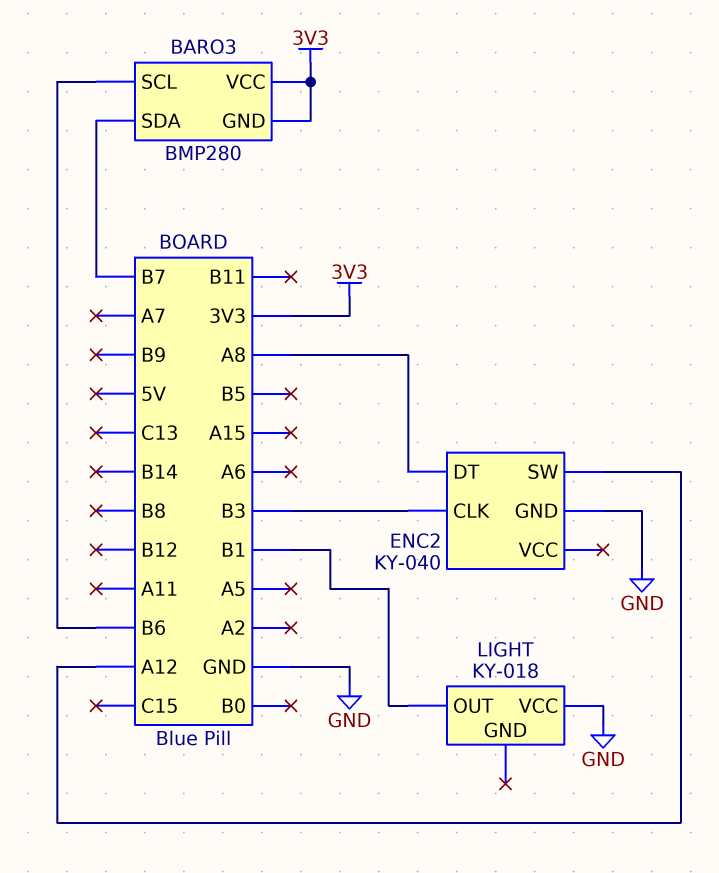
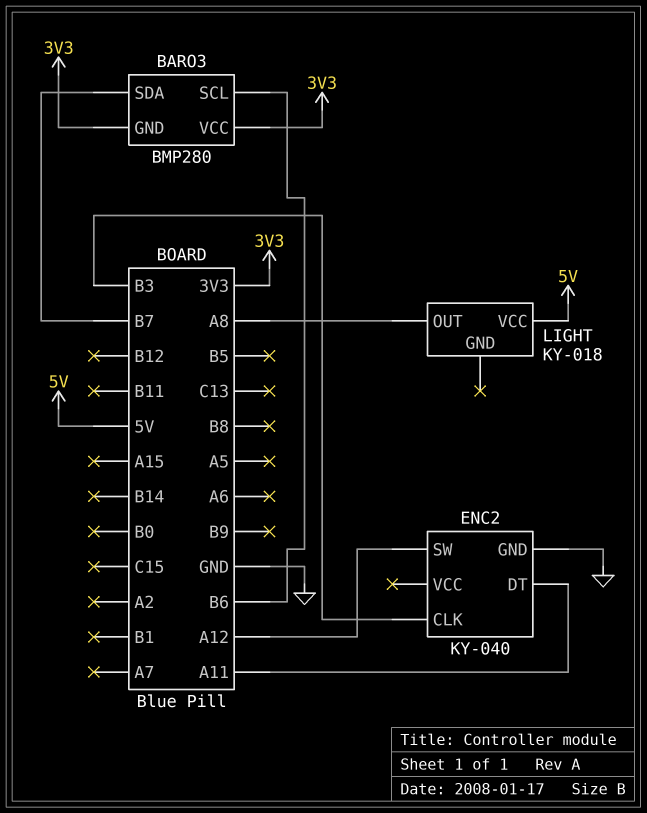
ENC2 pin DT: A8 -> A11
LIGHT pin OUT: B1 -> A8
LIGHT pin VCC: GND -> 5V

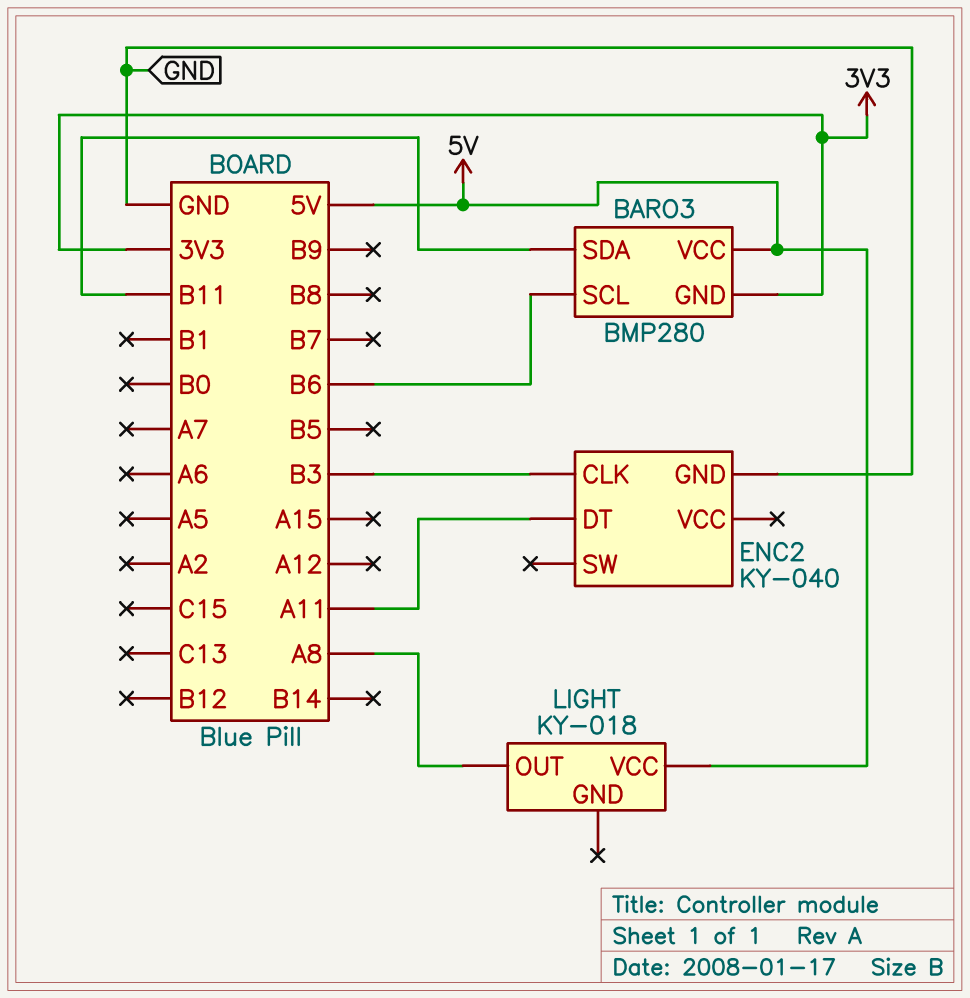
BARO3 pin SDA: B7 -> B11
BARO3 pin VCC: 3V3 -> 5V
ENC2 pin SW: A12 -> none

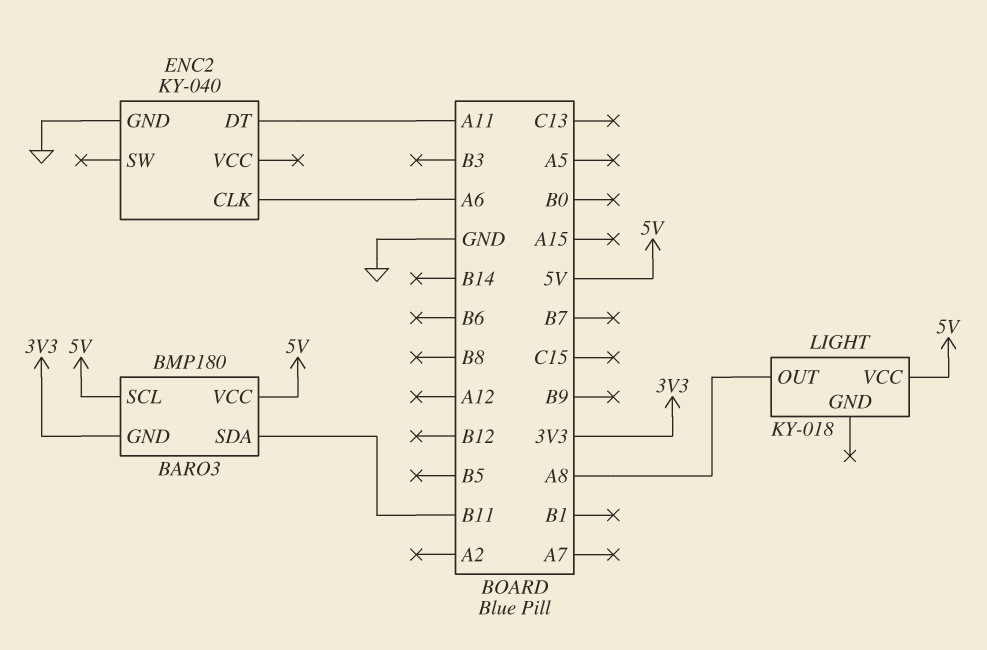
BARO3: BMP280 -> BMP180
BARO3 pin SCL: B6 -> 5V
ENC2 pin CLK: B3 -> A6

